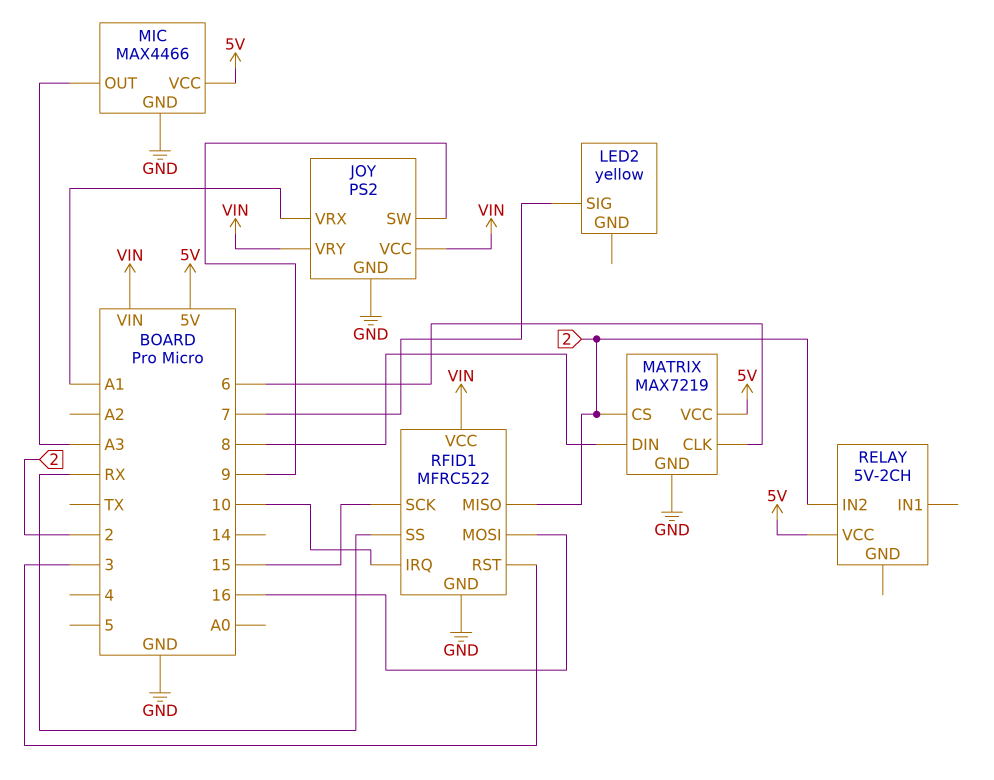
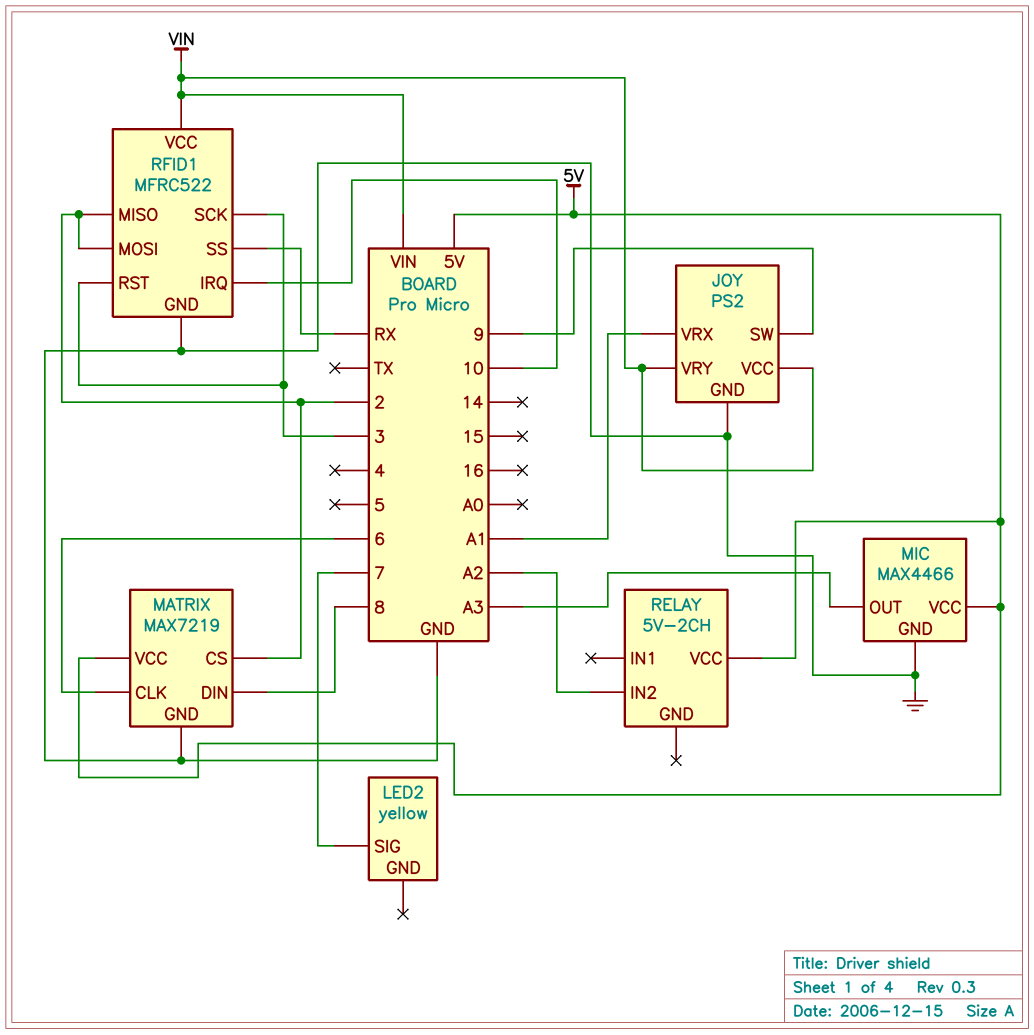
RELAY pin IN2: 2 -> A2
RFID1 pin MOSI: 16 -> 2
RFID1 pin SCK: 15 -> 3

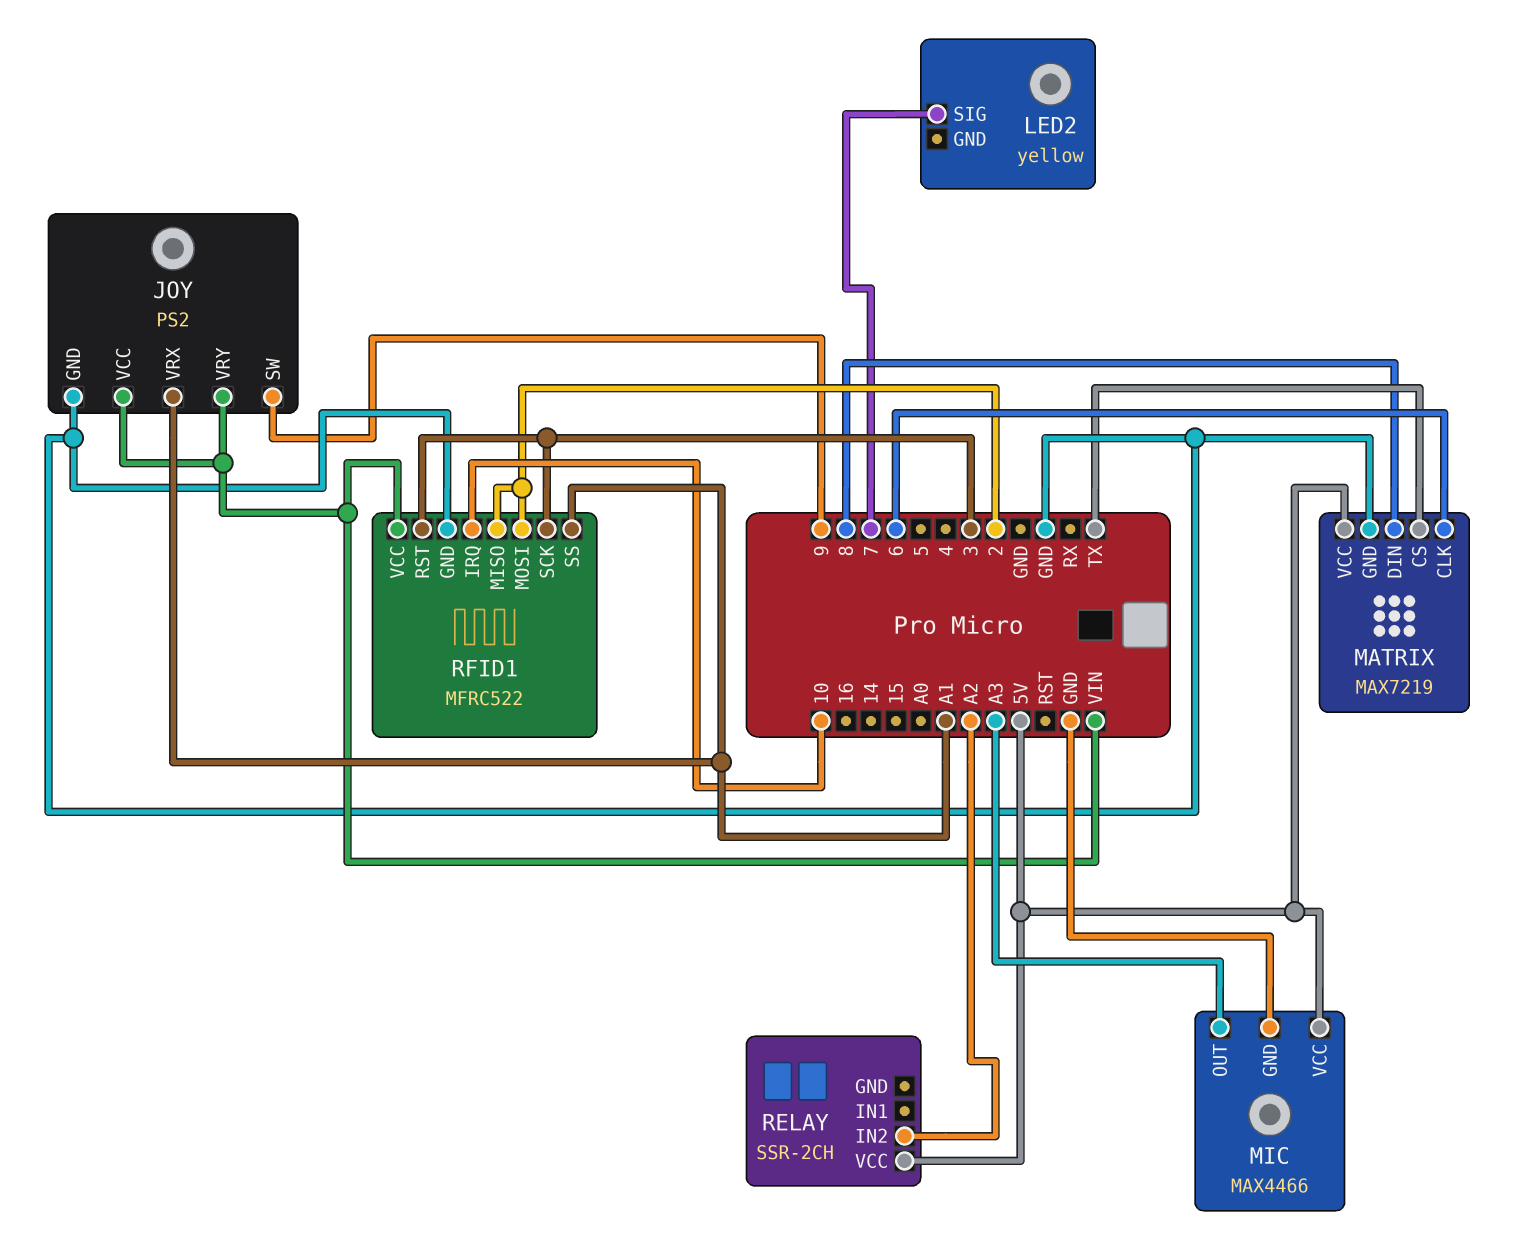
MATRIX pin CS: 2 -> TX
RELAY: 5V-2CH -> SSR-2CH
RFID1 pin SS: RX -> A1

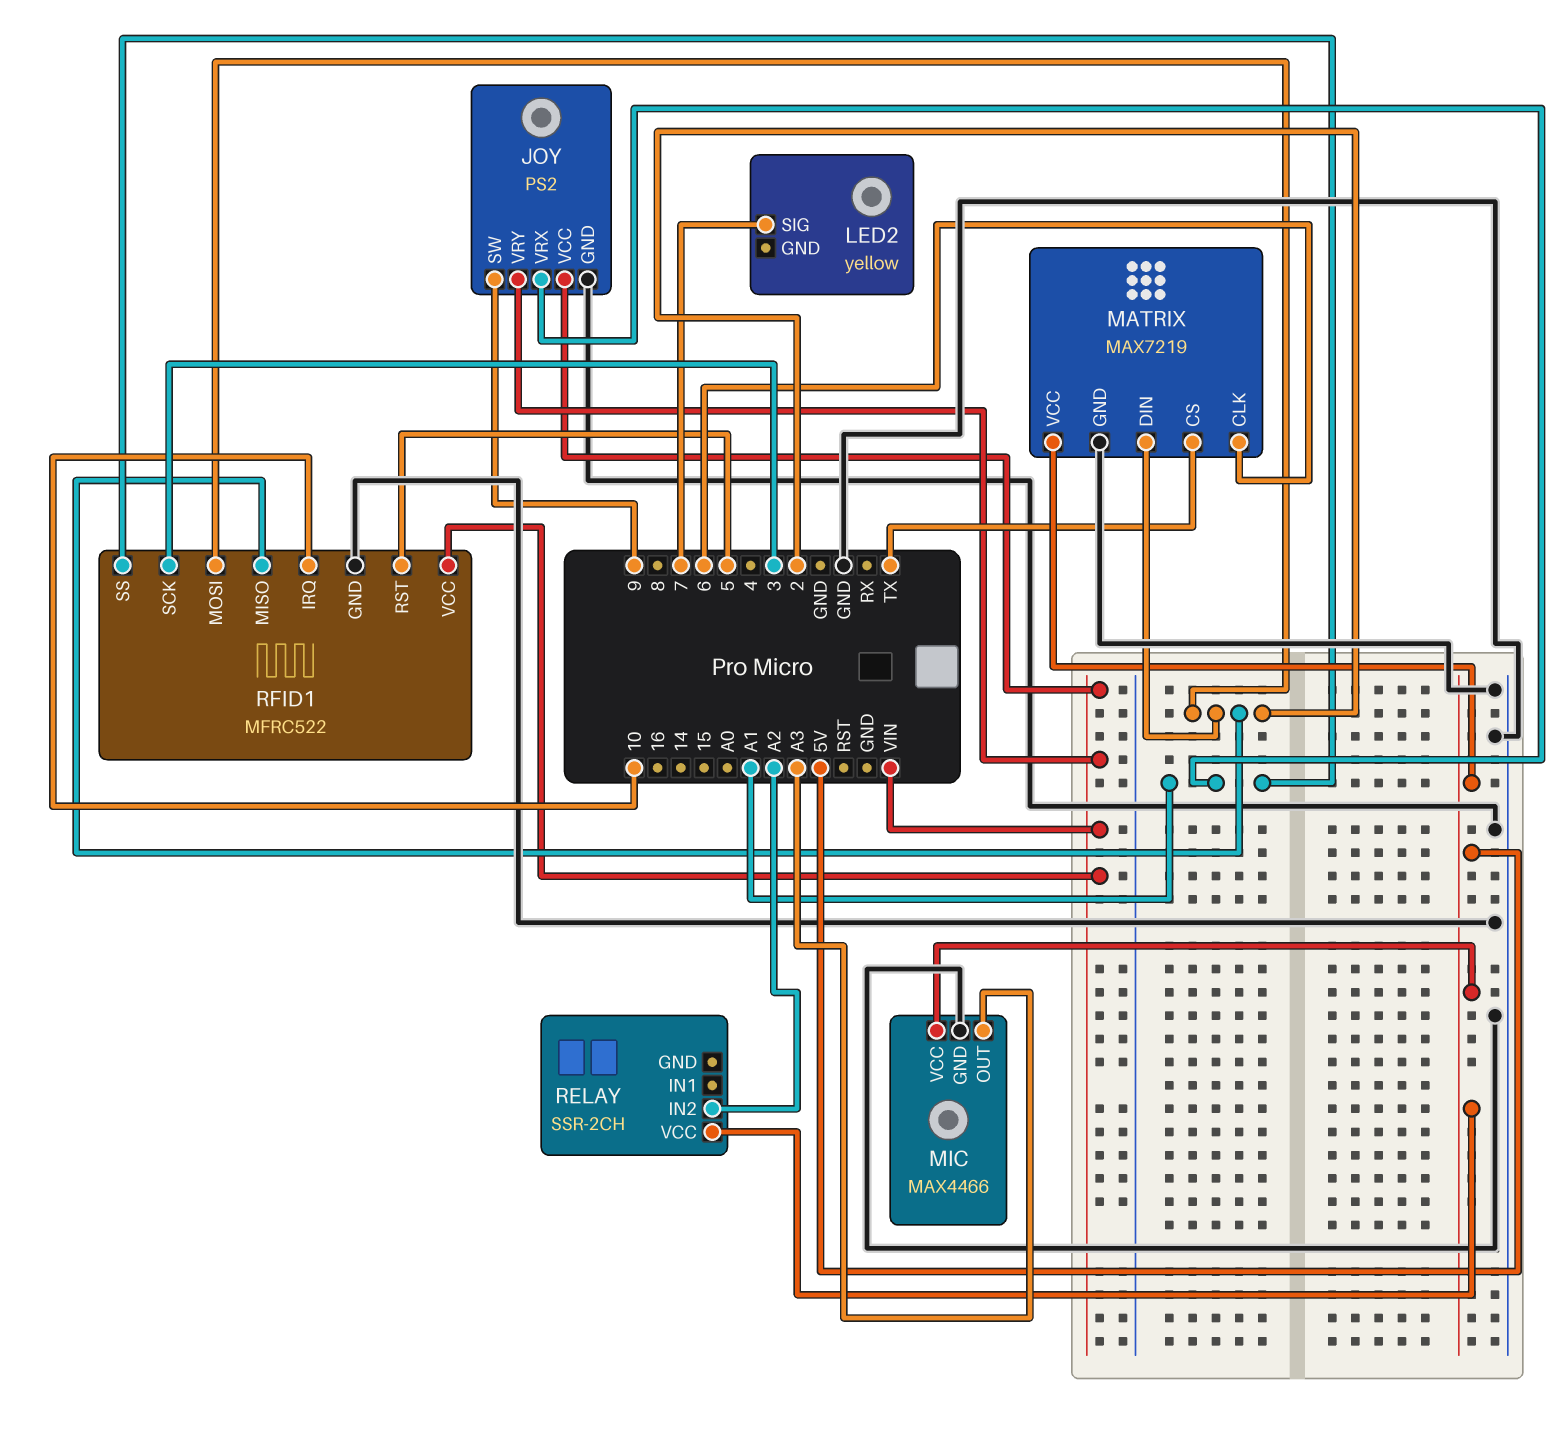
MATRIX pin DIN: 8 -> 2
RFID1 pin RST: 3 -> 5

